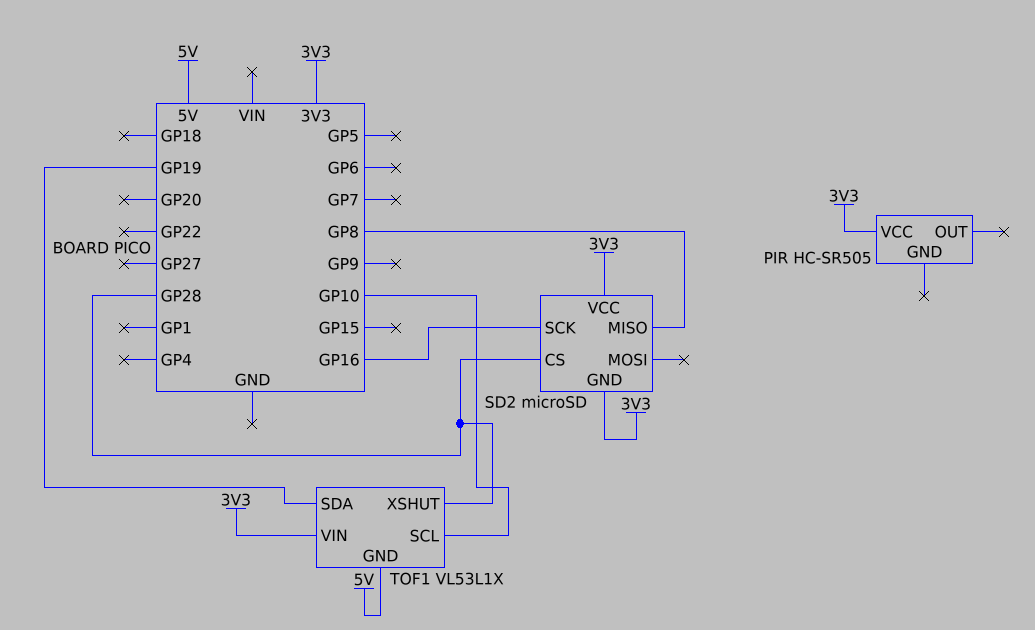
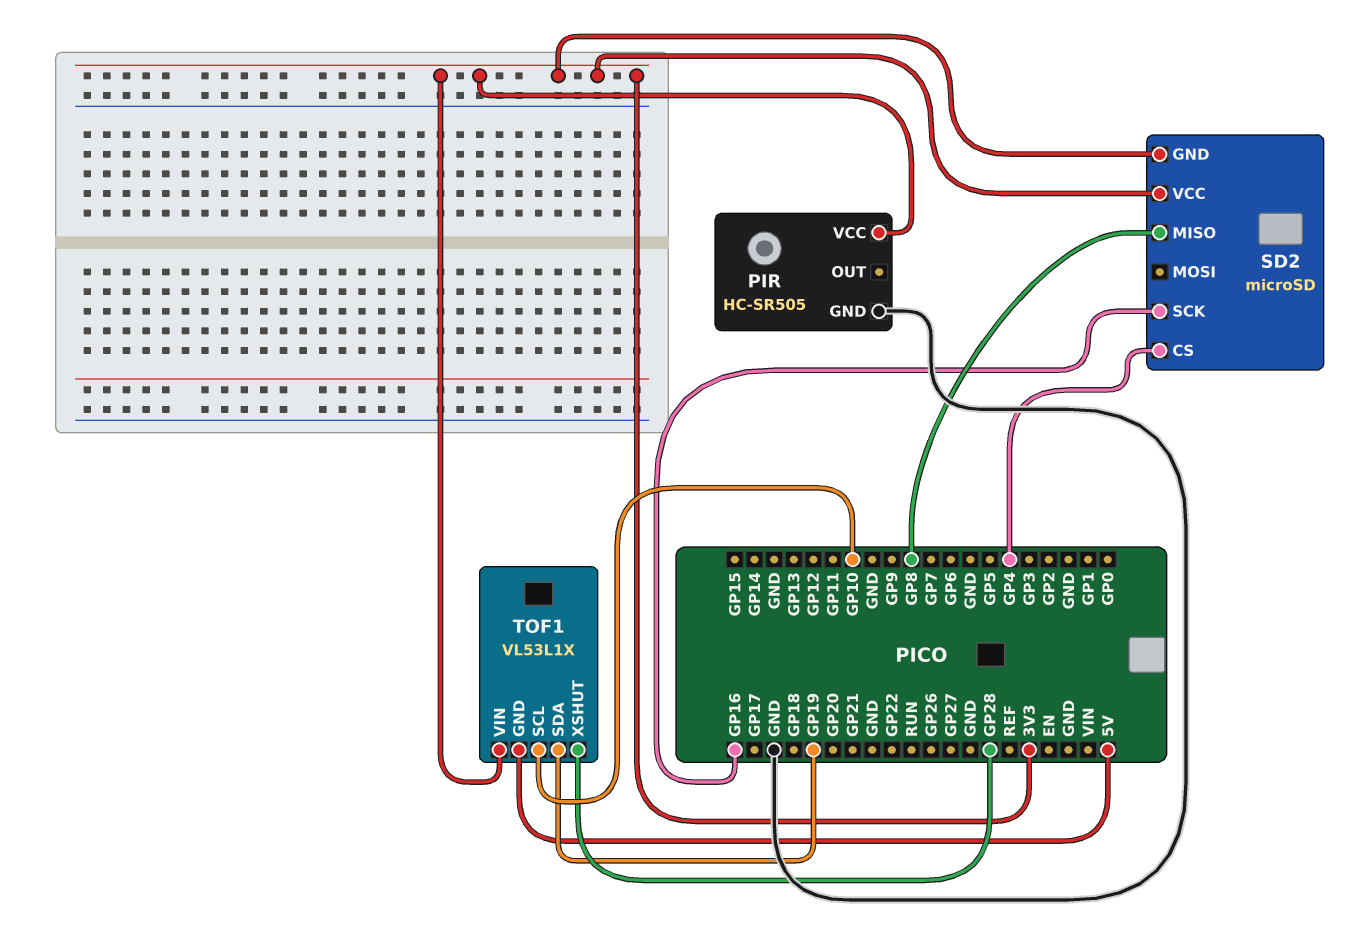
PIR pin GND: none -> GND
SD2 pin CS: GP28 -> GP4

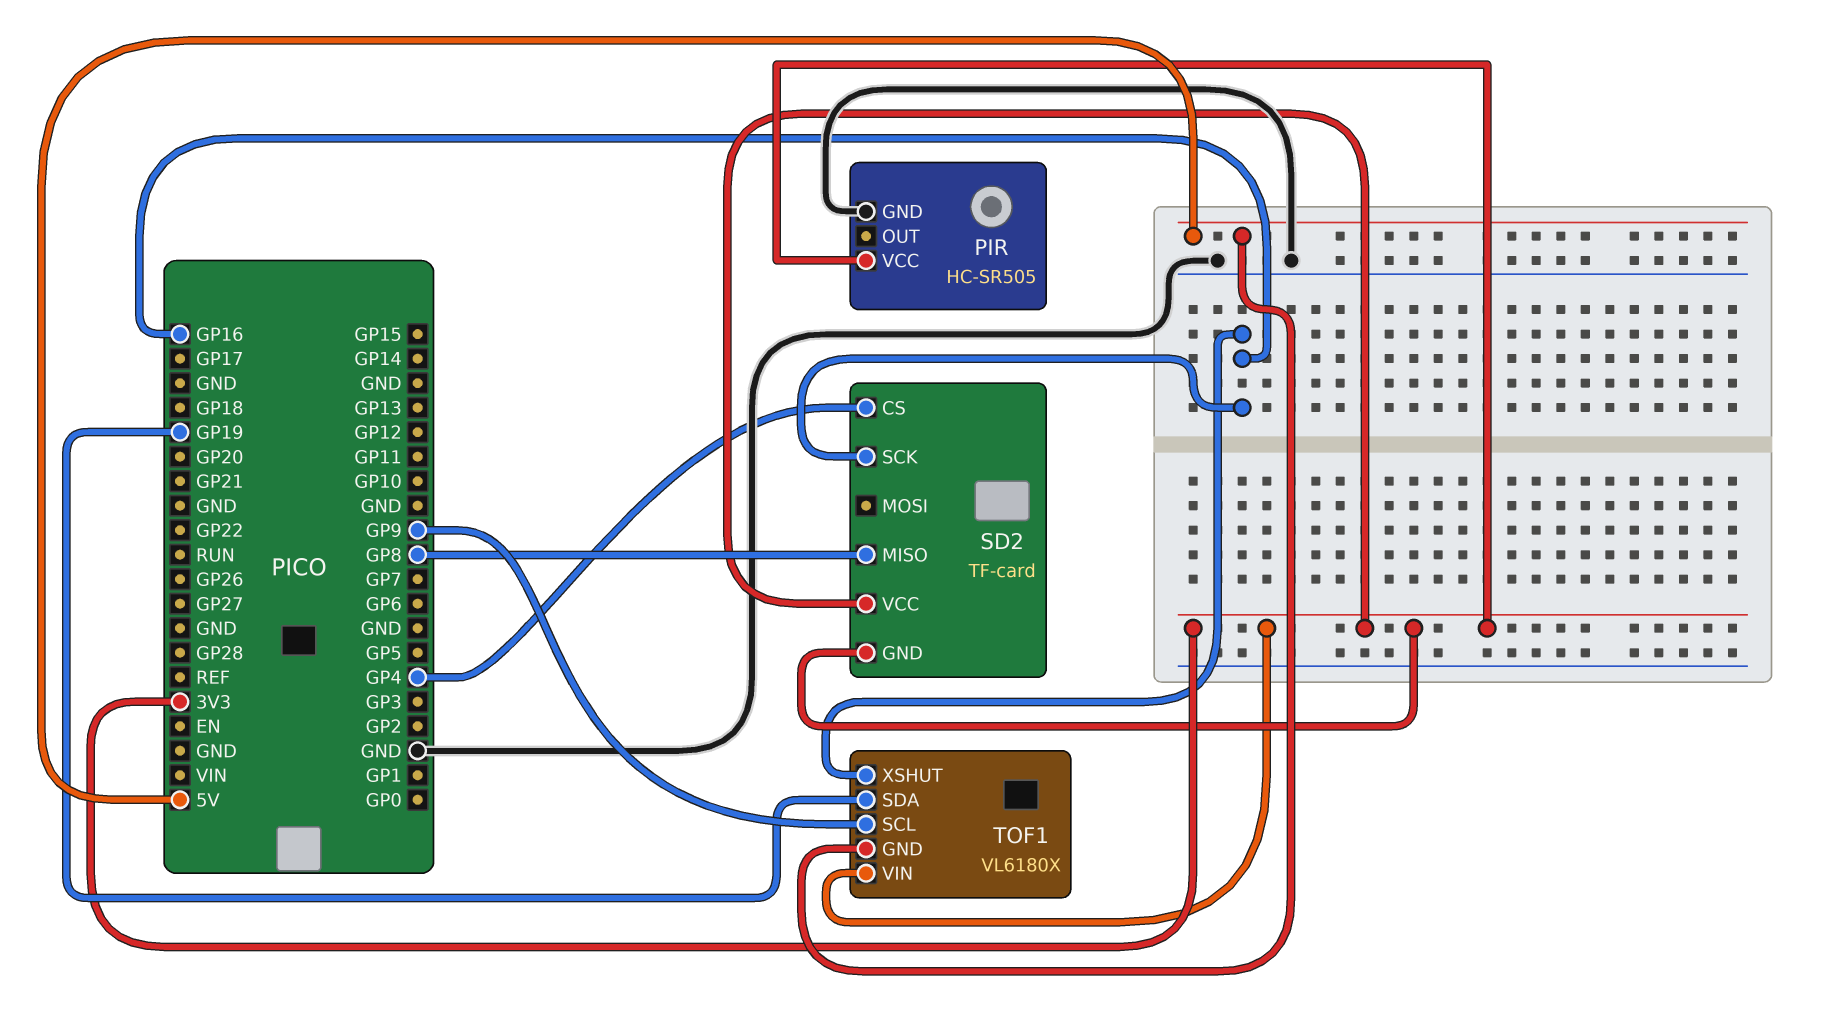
SD2: microSD -> TF-card
TOF1: VL53L1X -> VL6180X
TOF1 pin SCL: GP10 -> GP9
TOF1 pin XSHUT: GP28 -> GP16

